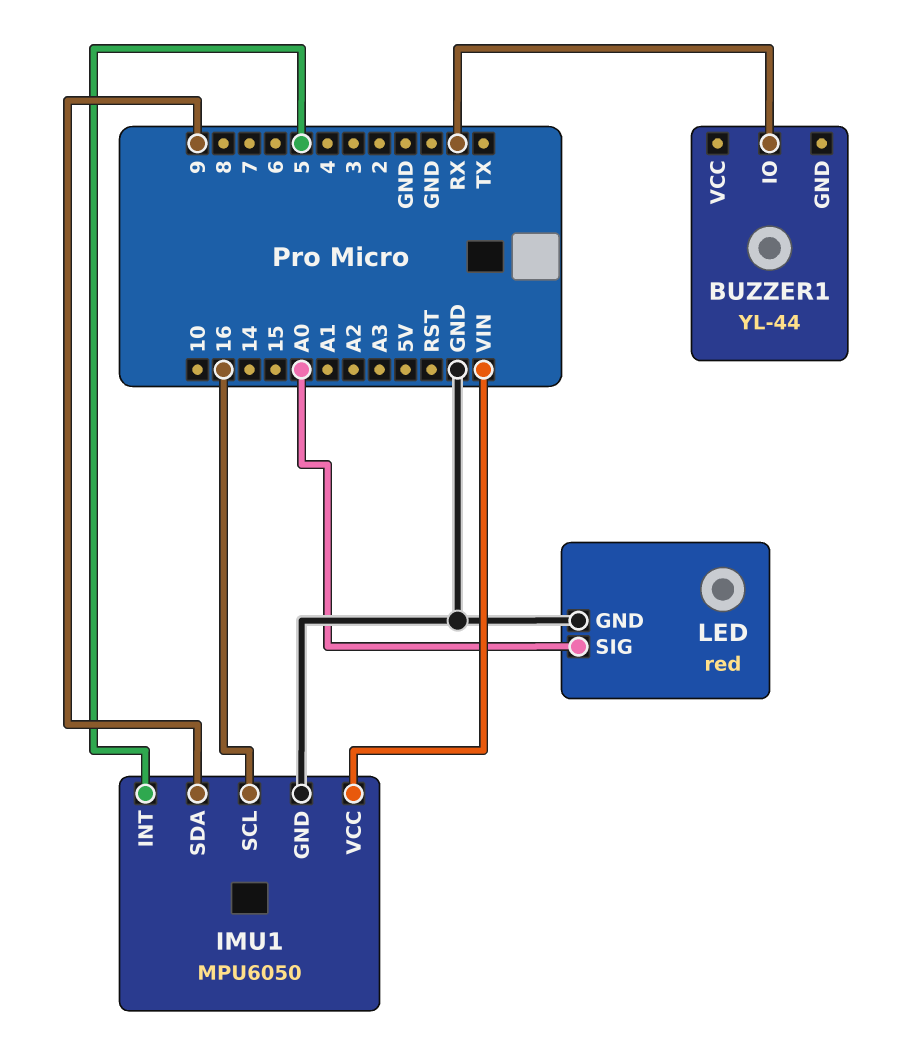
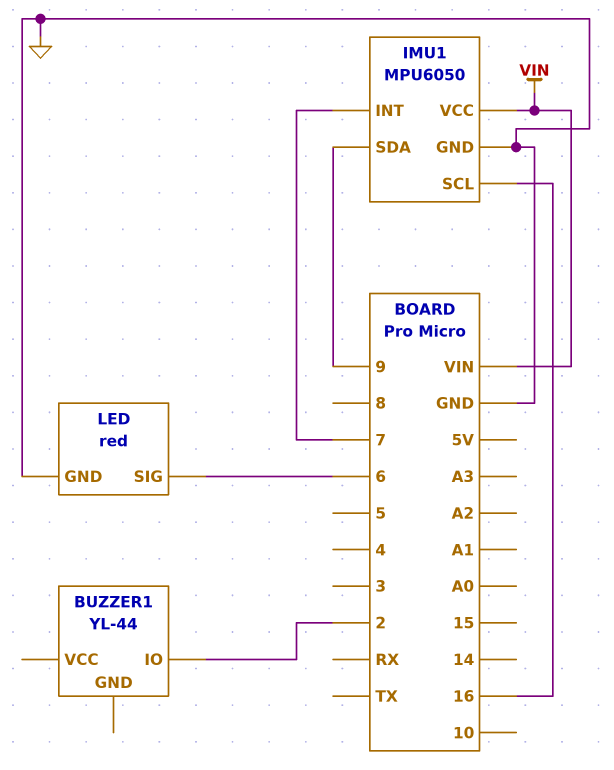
BUZZER1 pin IO: RX -> 2
IMU1 pin INT: 5 -> 7
LED pin SIG: A0 -> 6

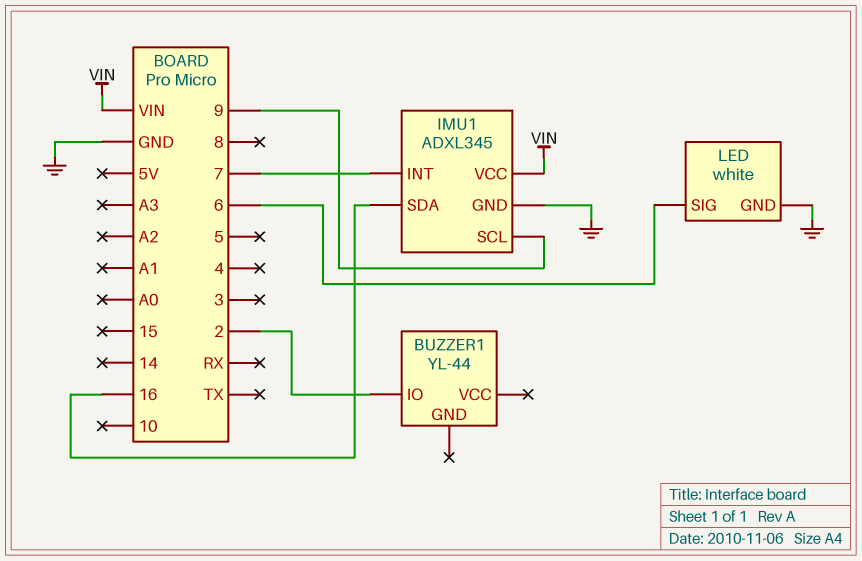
IMU1: MPU6050 -> ADXL345
IMU1 pin SCL: 16 -> 9
IMU1 pin SDA: 9 -> 16
LED: red -> white

